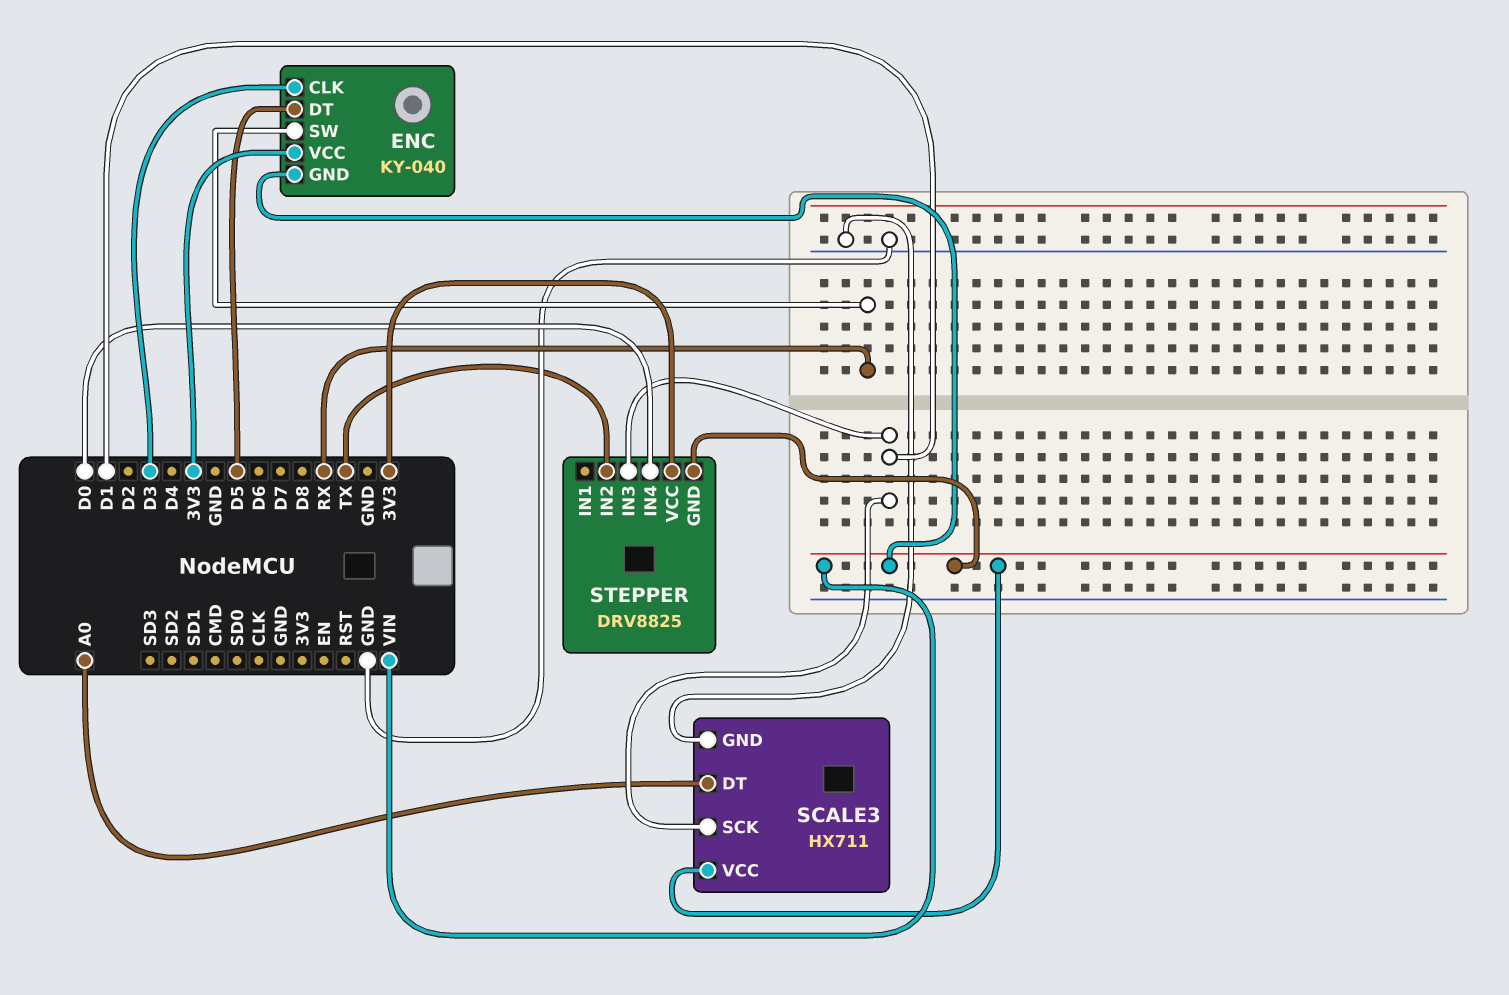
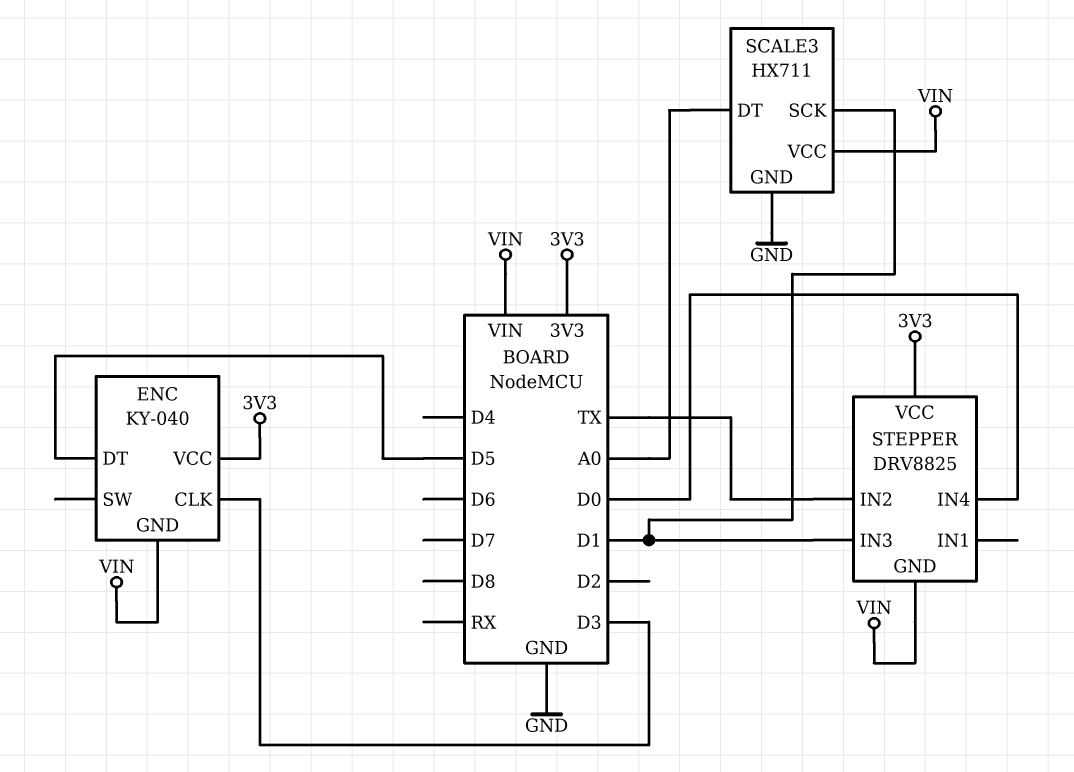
ENC pin SW: RX -> none

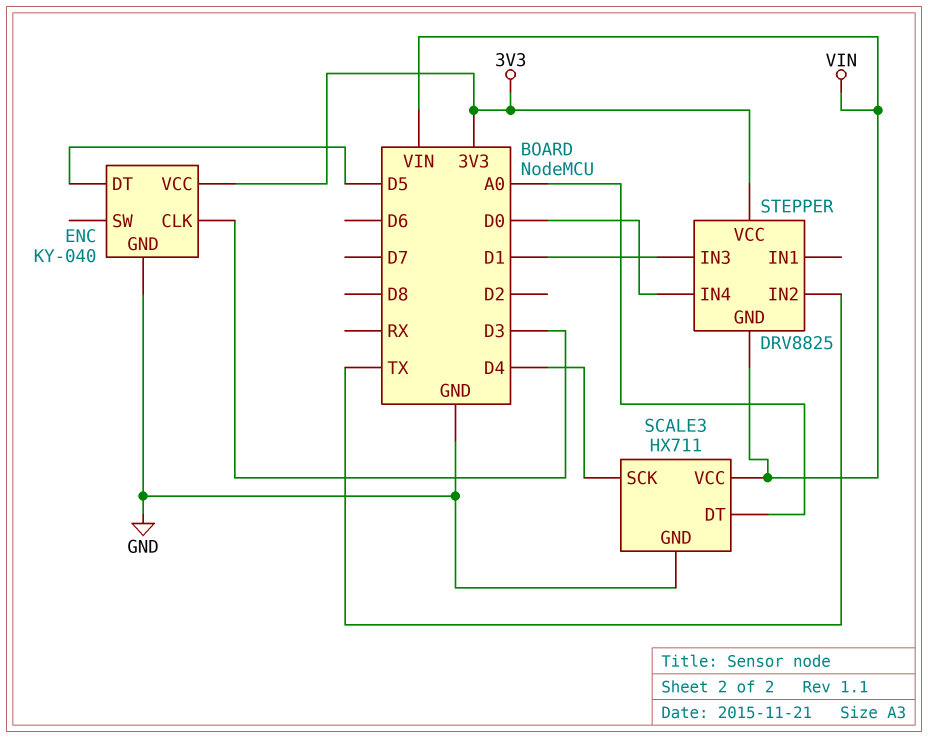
ENC pin GND: VIN -> GND
SCALE3 pin SCK: D1 -> D4

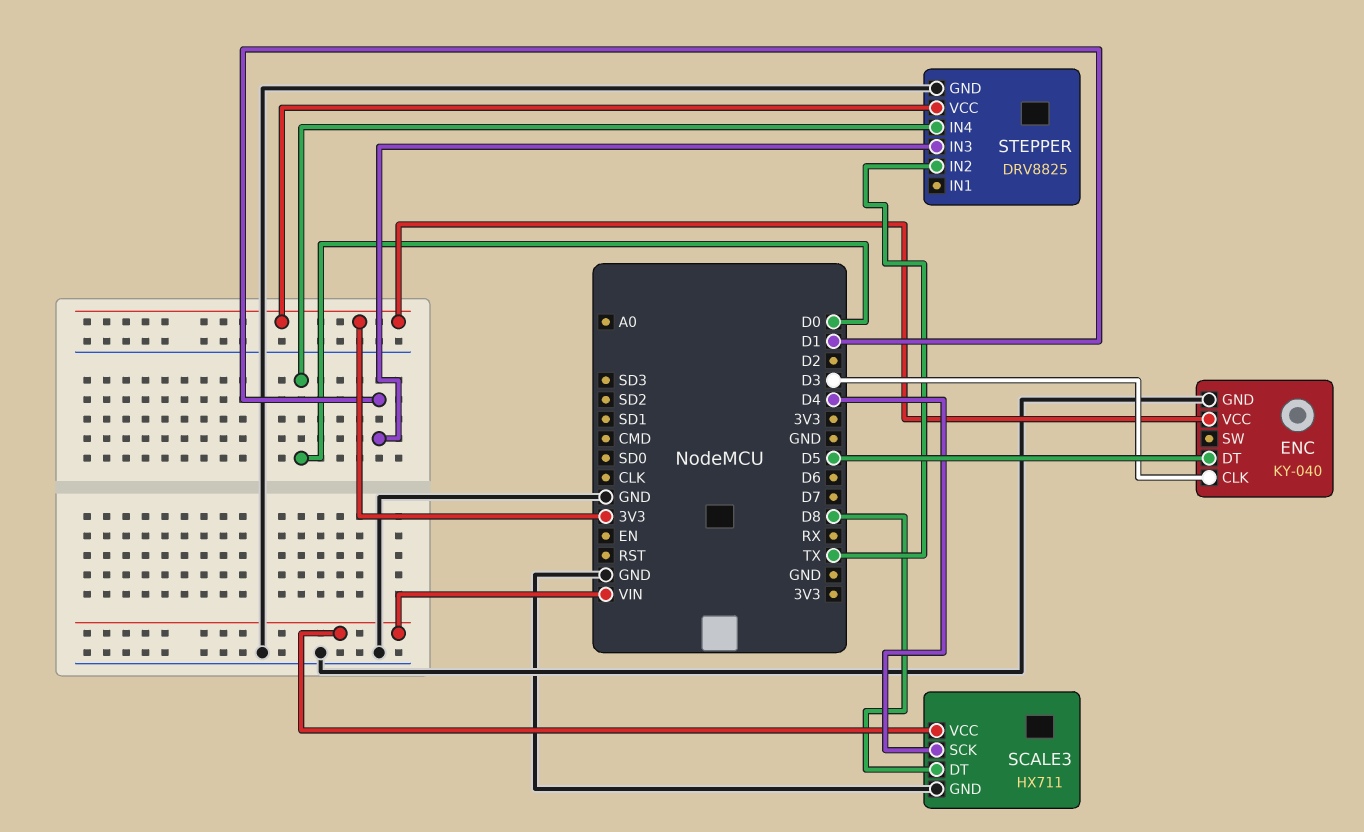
SCALE3 pin DT: A0 -> D8
STEPPER pin GND: VIN -> GND

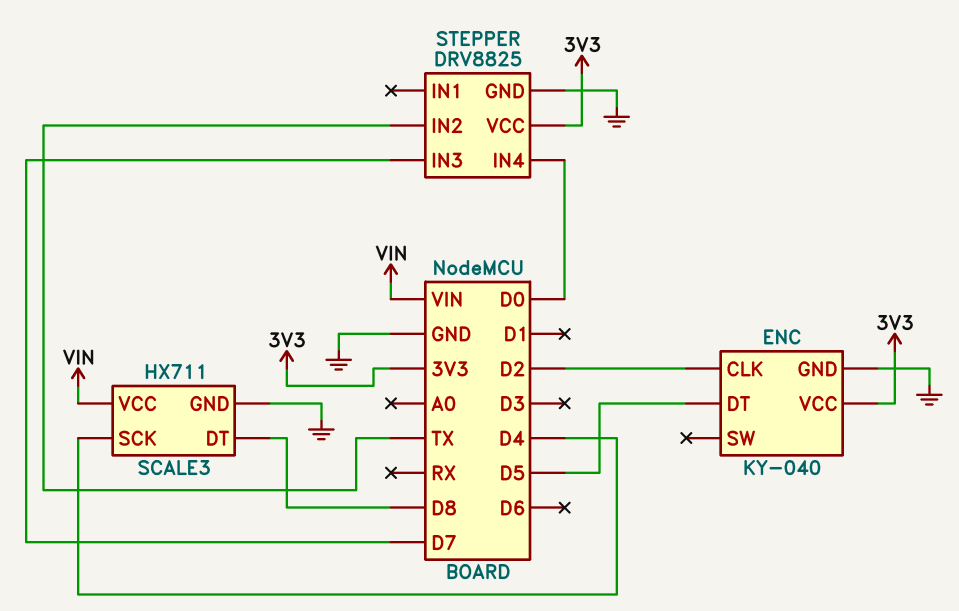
ENC pin CLK: D3 -> D2
STEPPER pin IN3: D1 -> D7

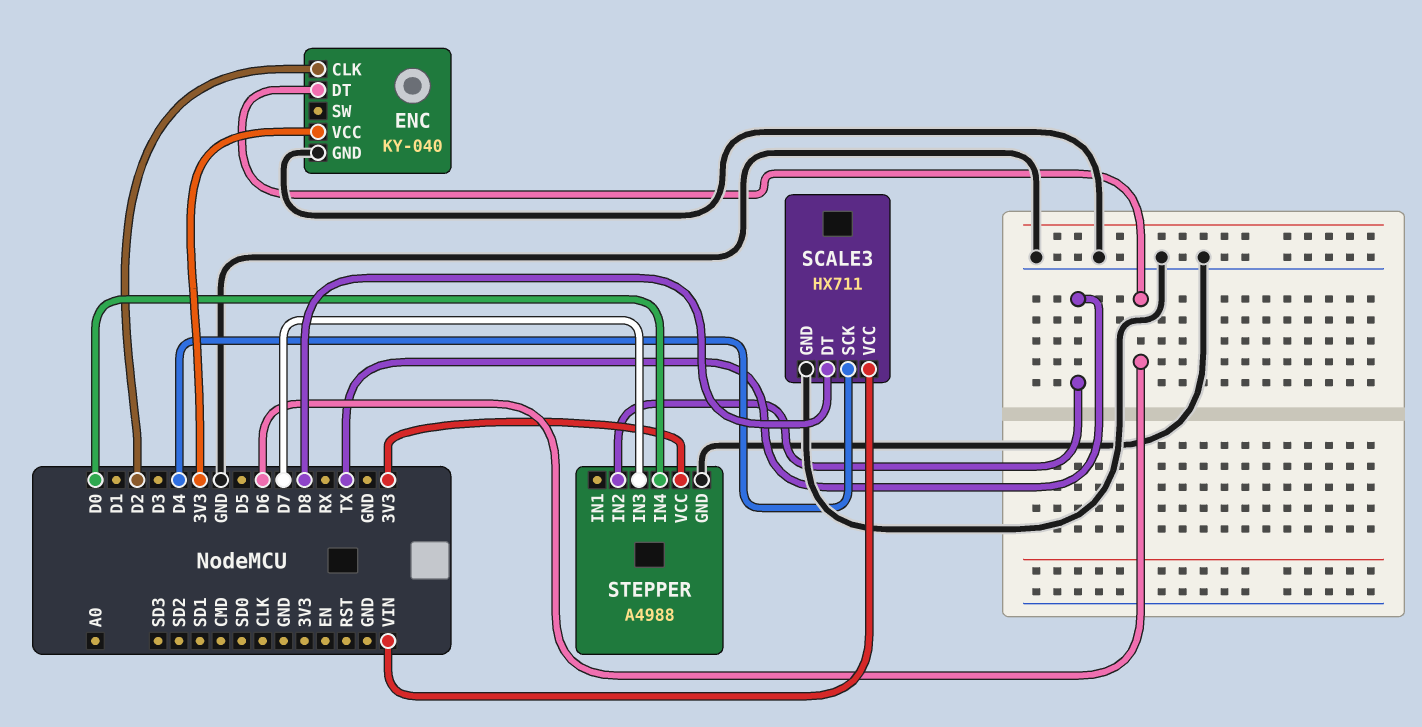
ENC pin DT: D5 -> D6
STEPPER: DRV8825 -> A4988

